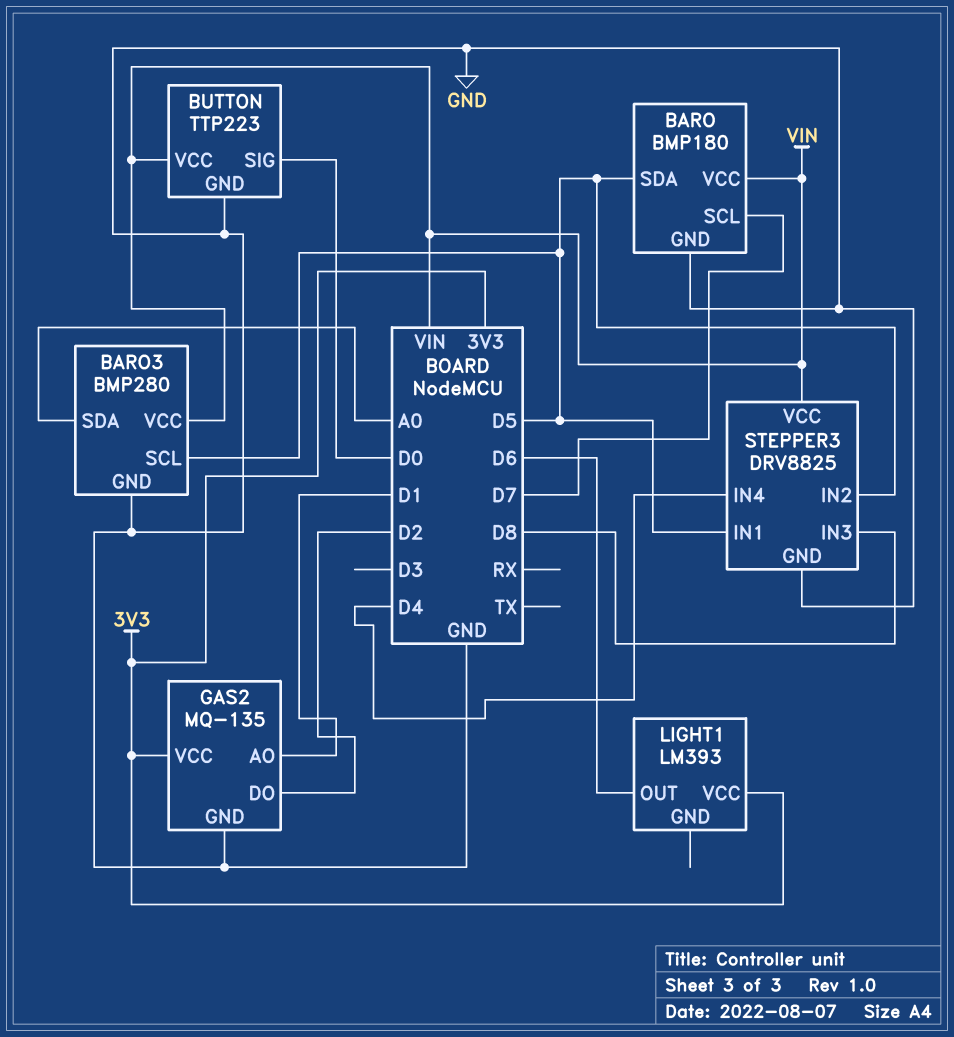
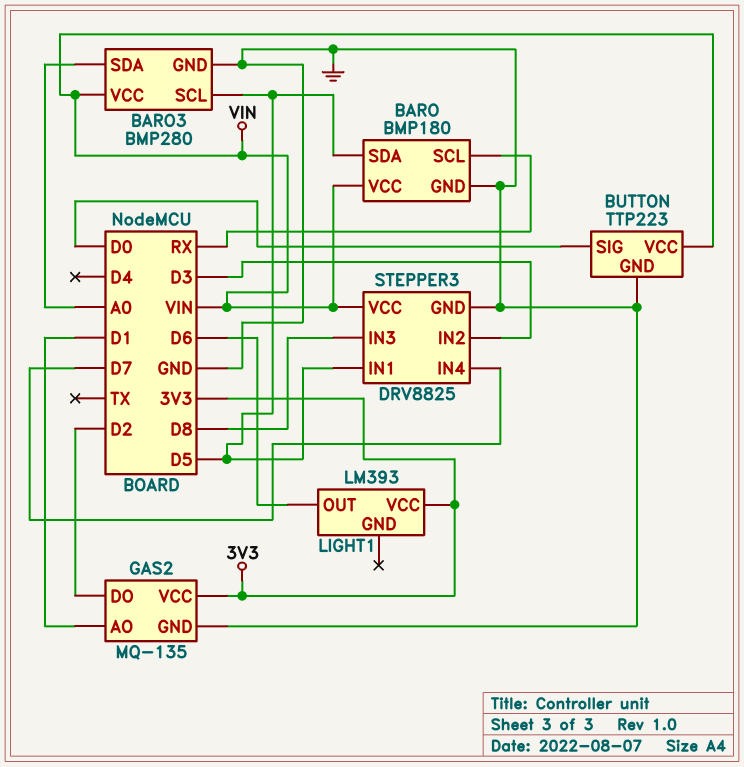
BARO pin SCL: D7 -> RX
STEPPER3 pin IN2: D5 -> D3
STEPPER3 pin IN4: D4 -> D7

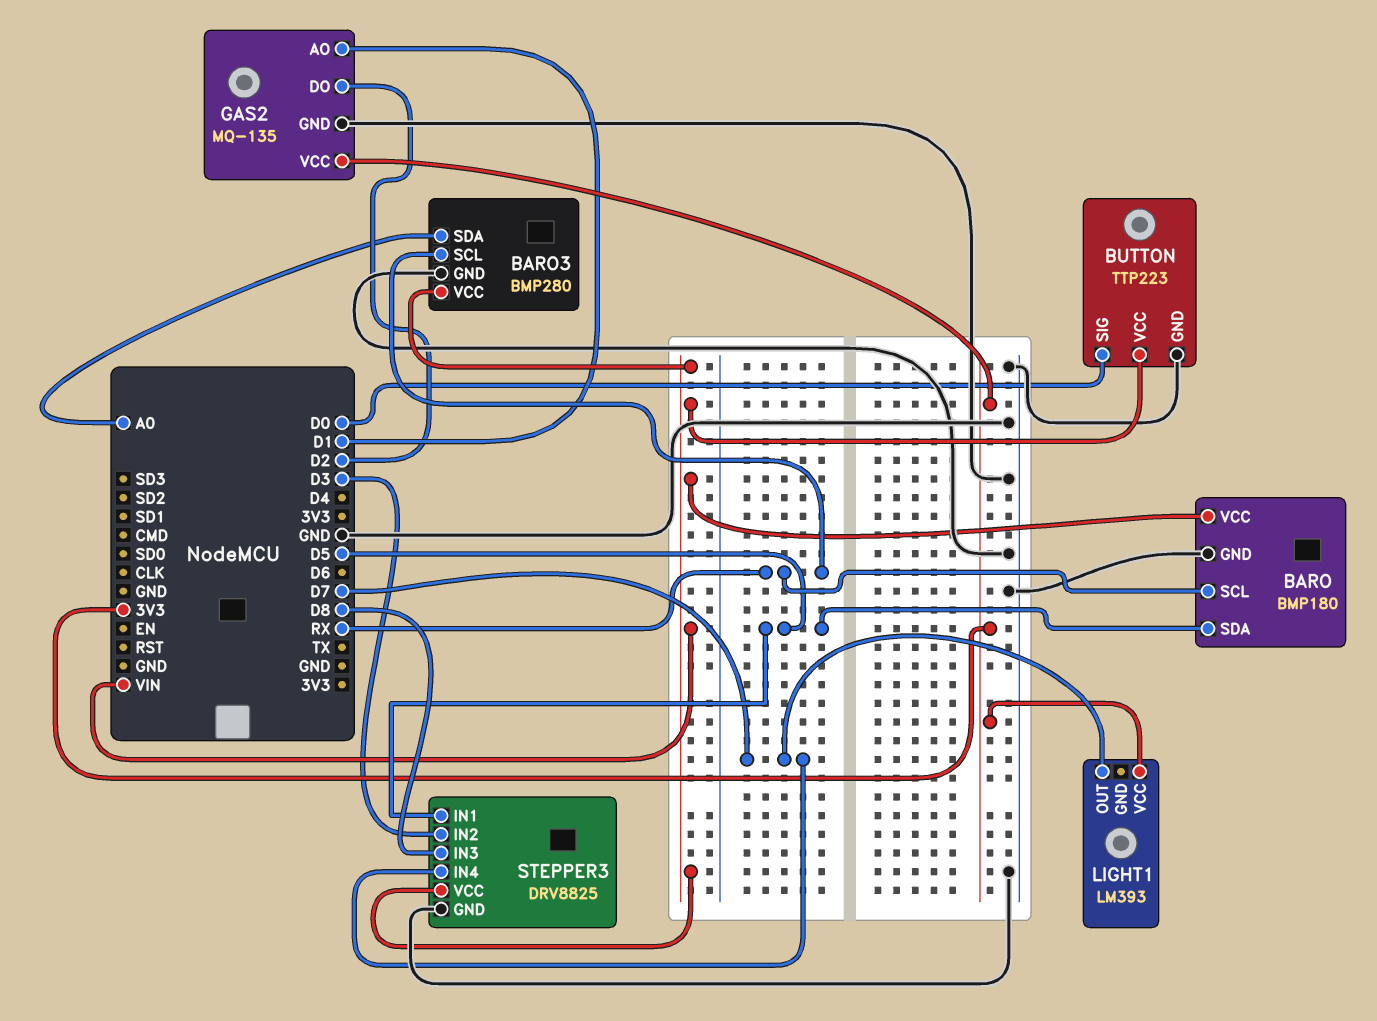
BARO3 pin SCL: D5 -> RX
LIGHT1 pin OUT: D6 -> D7

